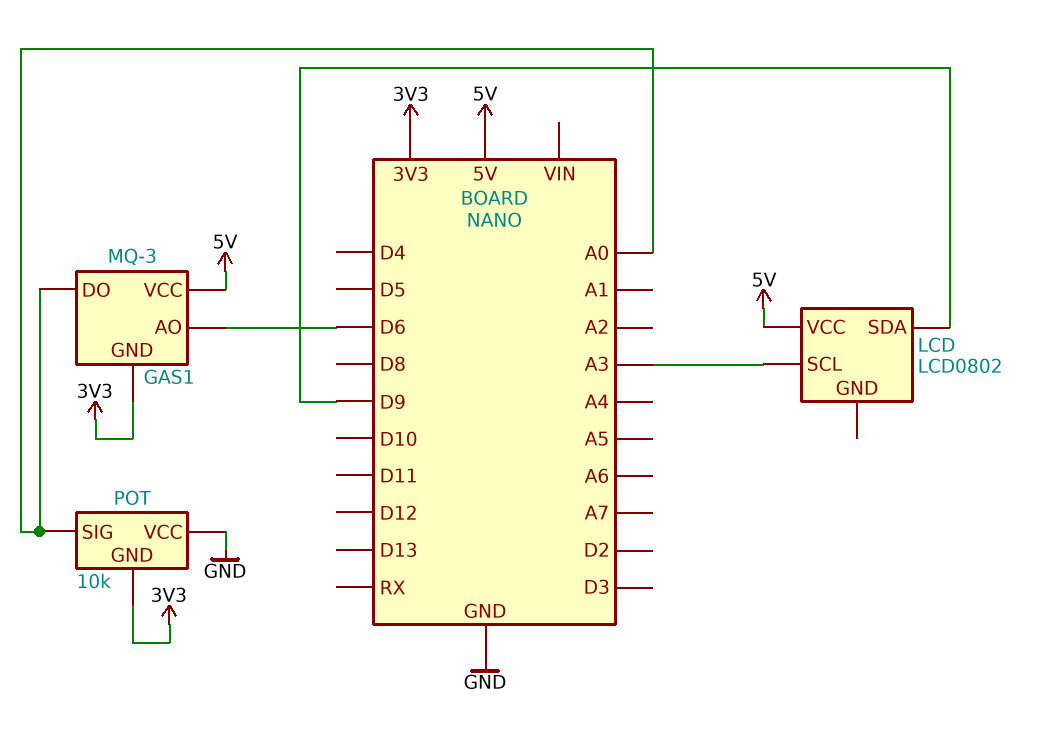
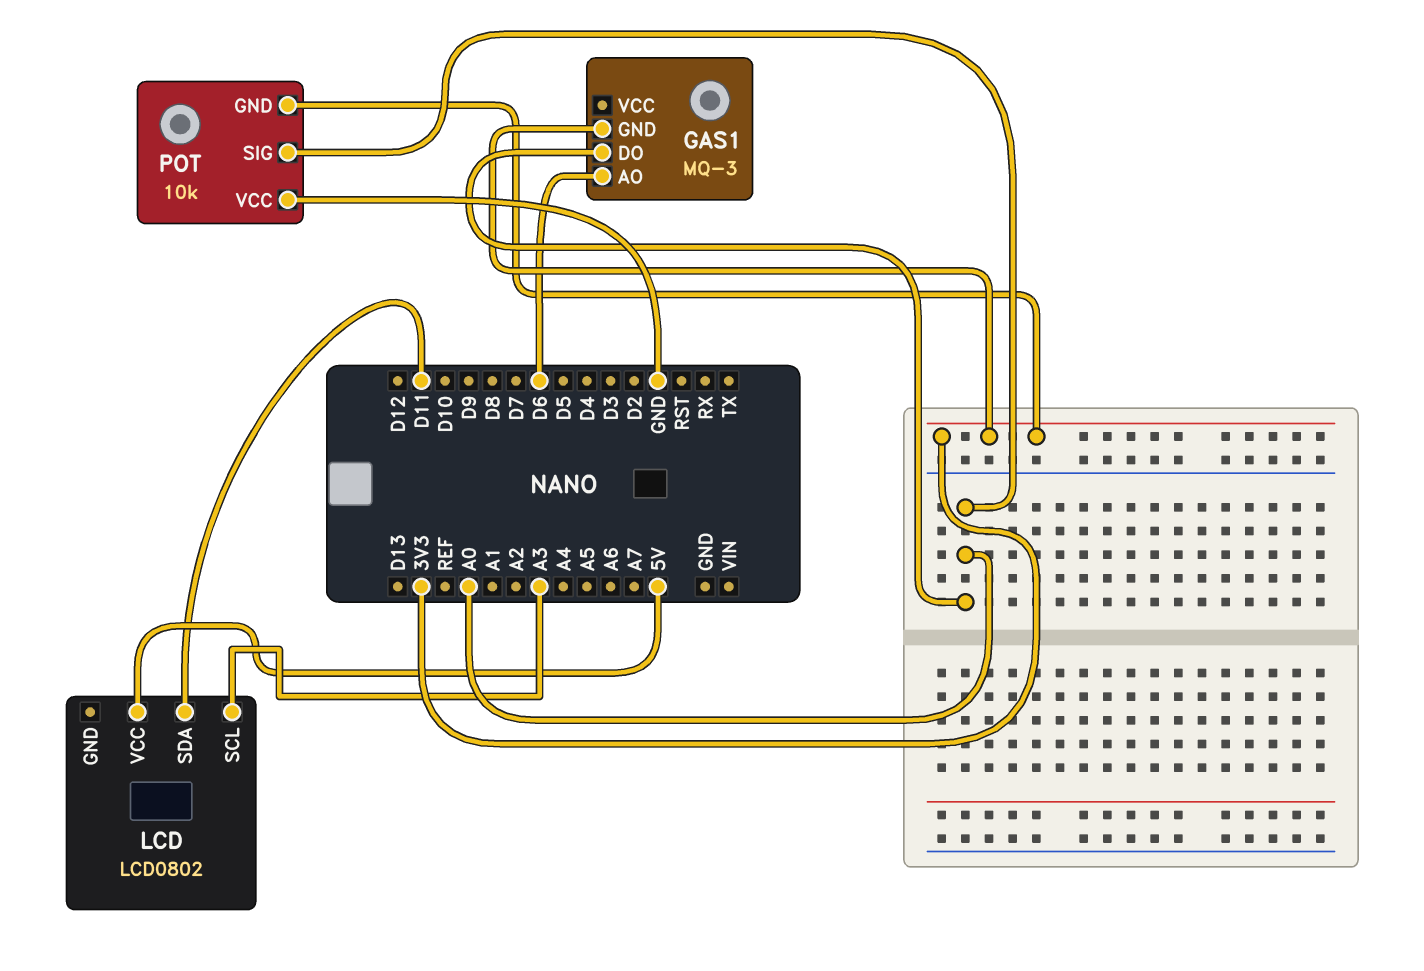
GAS1 pin VCC: 5V -> none
LCD pin SDA: D9 -> D11

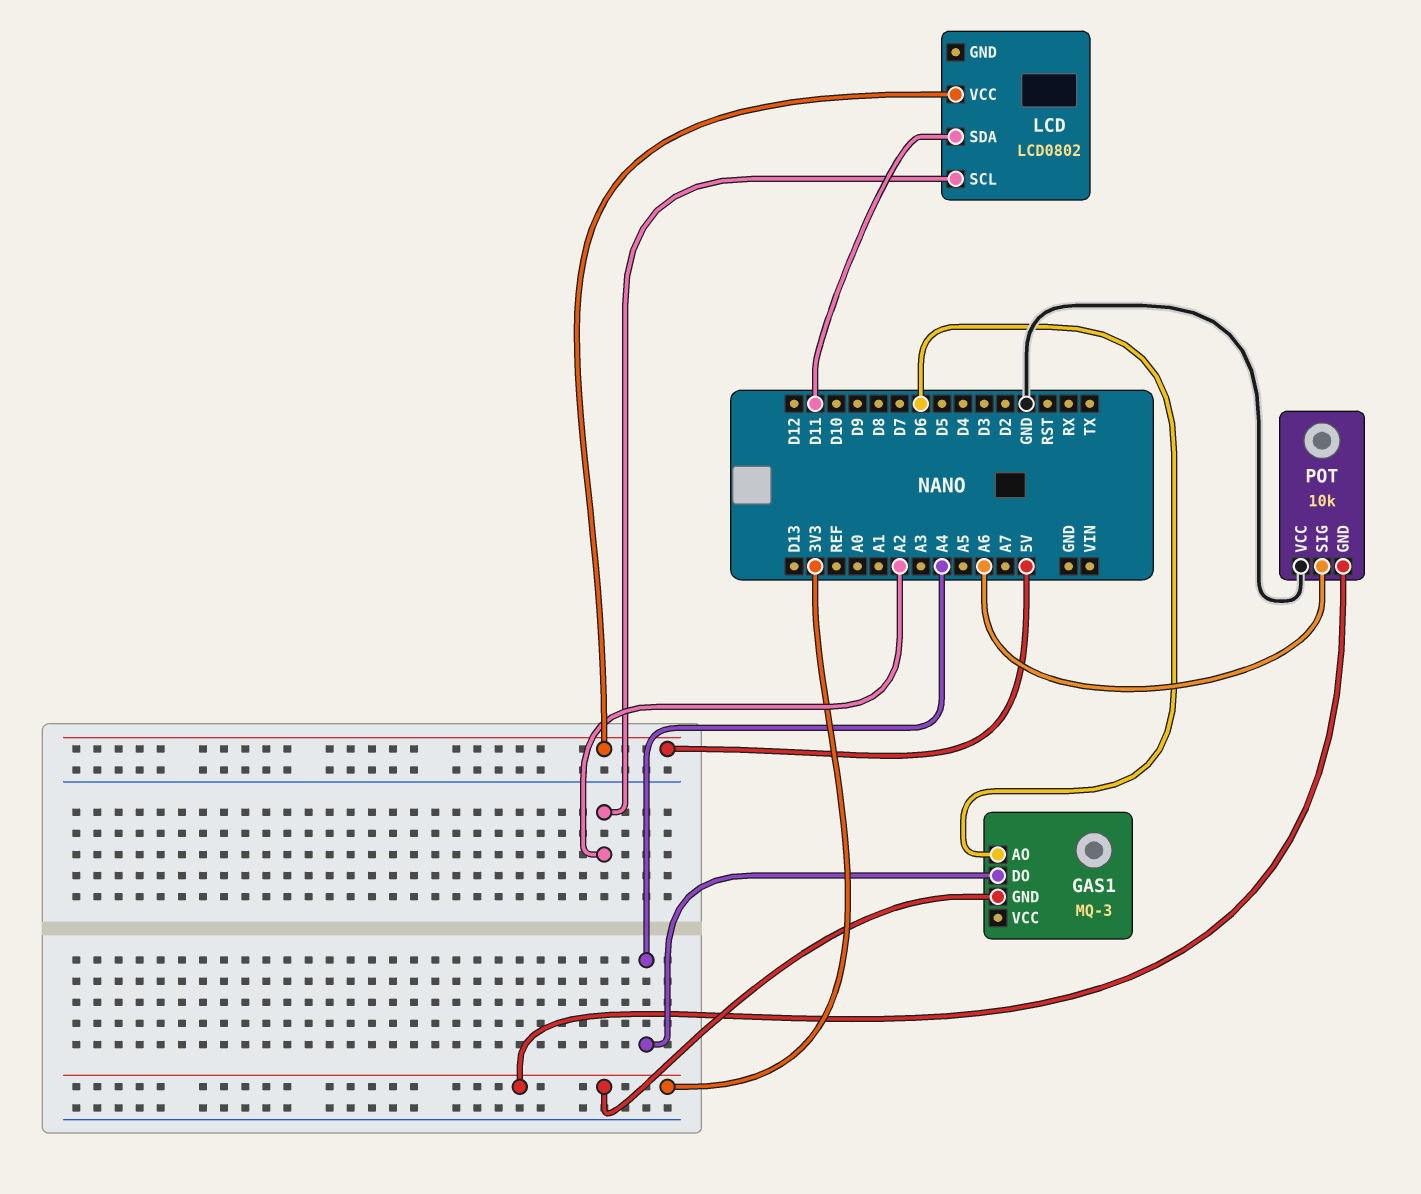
GAS1 pin DO: A0 -> A4
LCD pin SCL: A3 -> A2
POT pin SIG: A0 -> A6

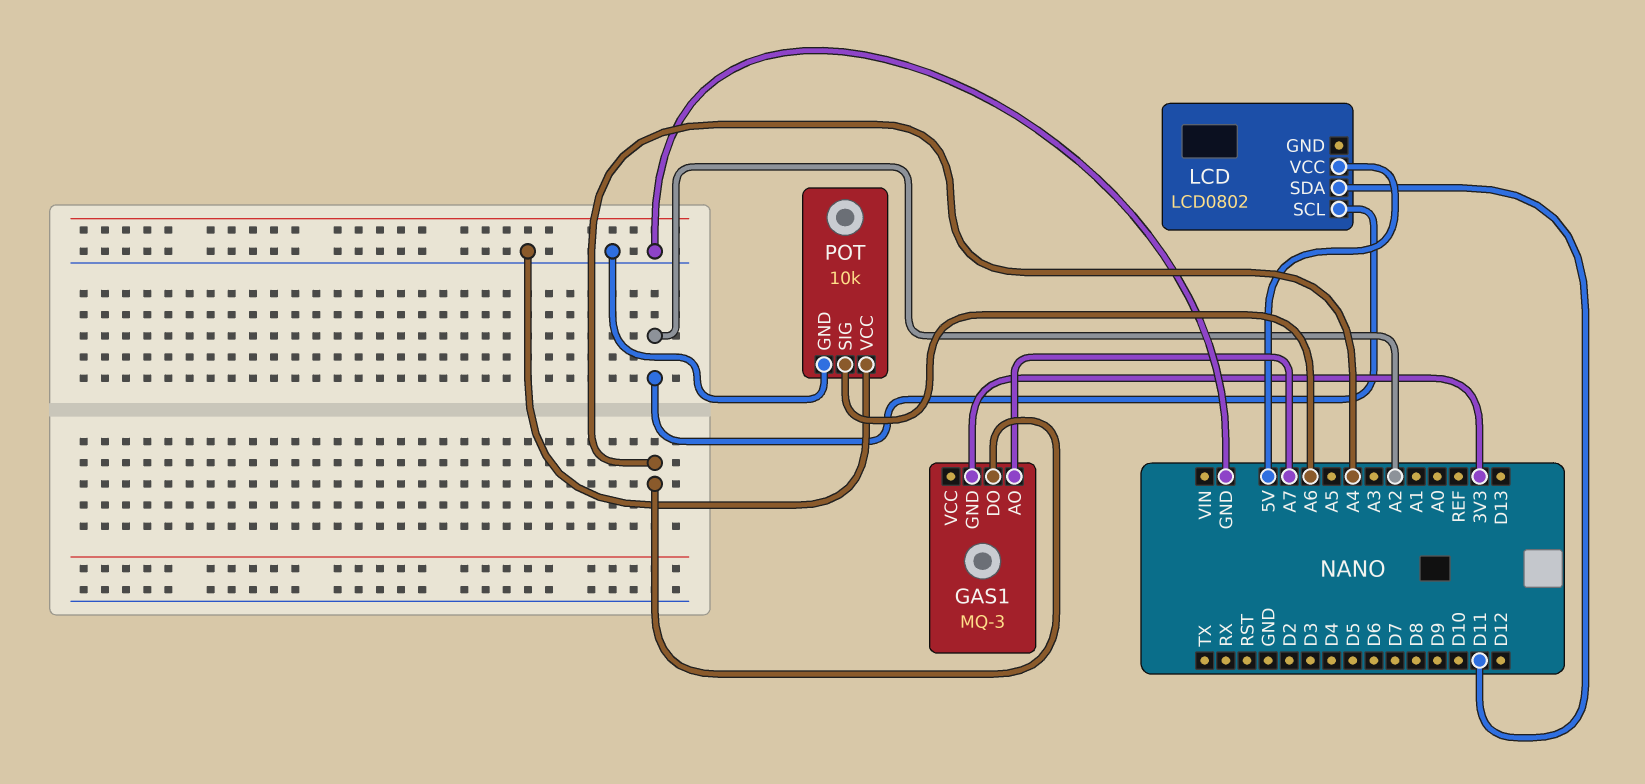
GAS1 pin AO: D6 -> A7
POT pin GND: 3V3 -> GND

